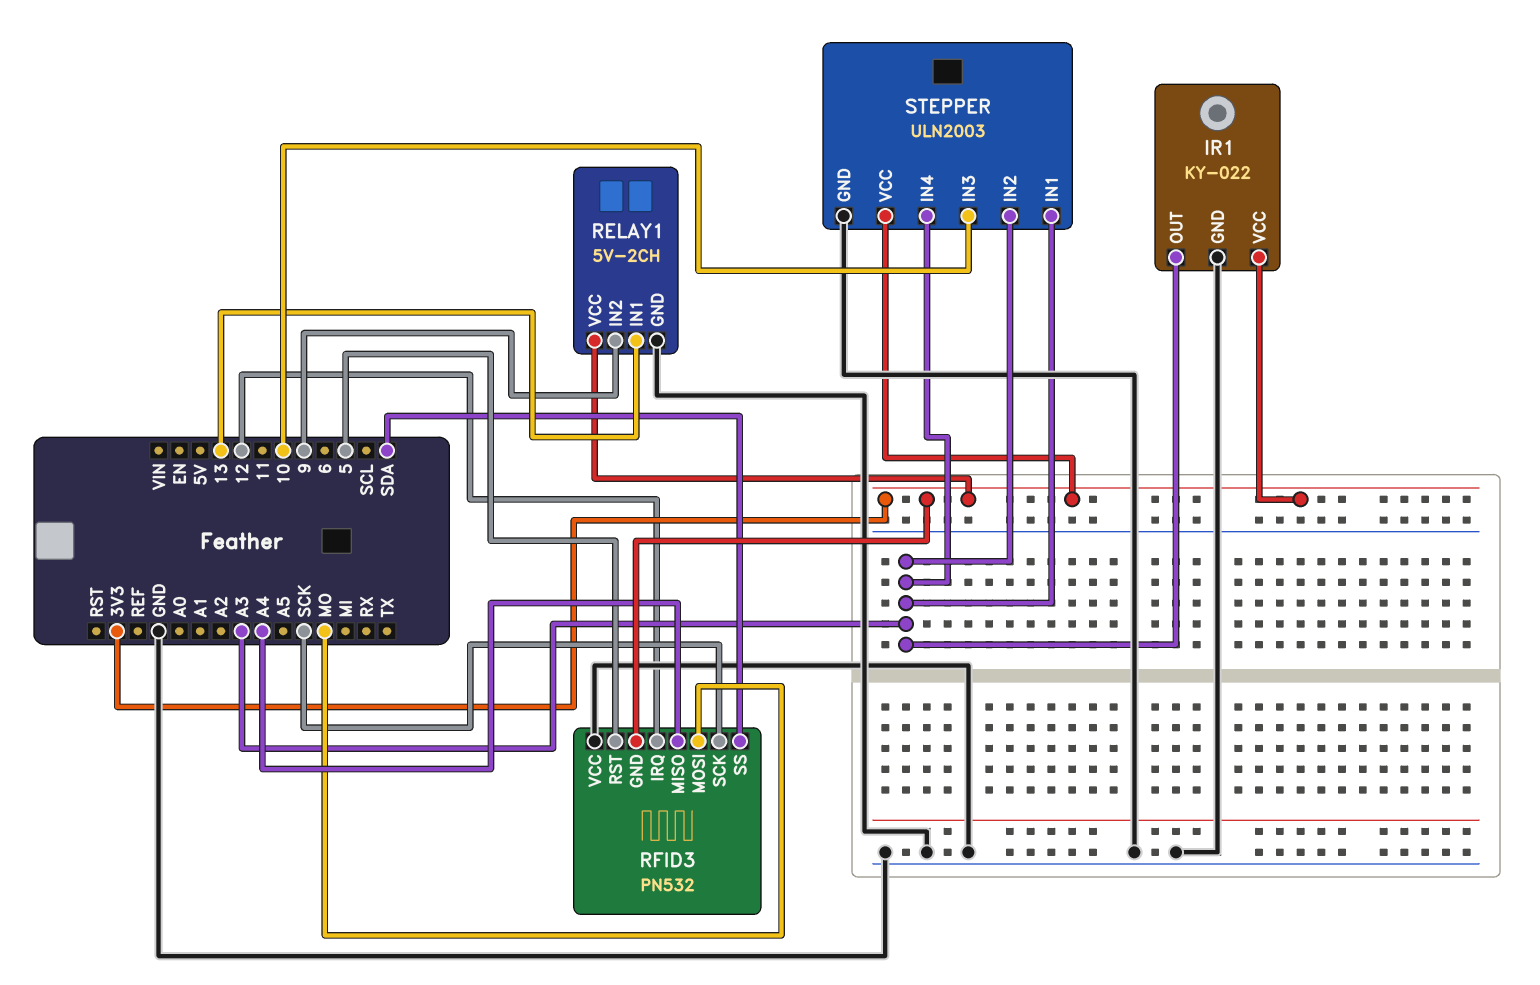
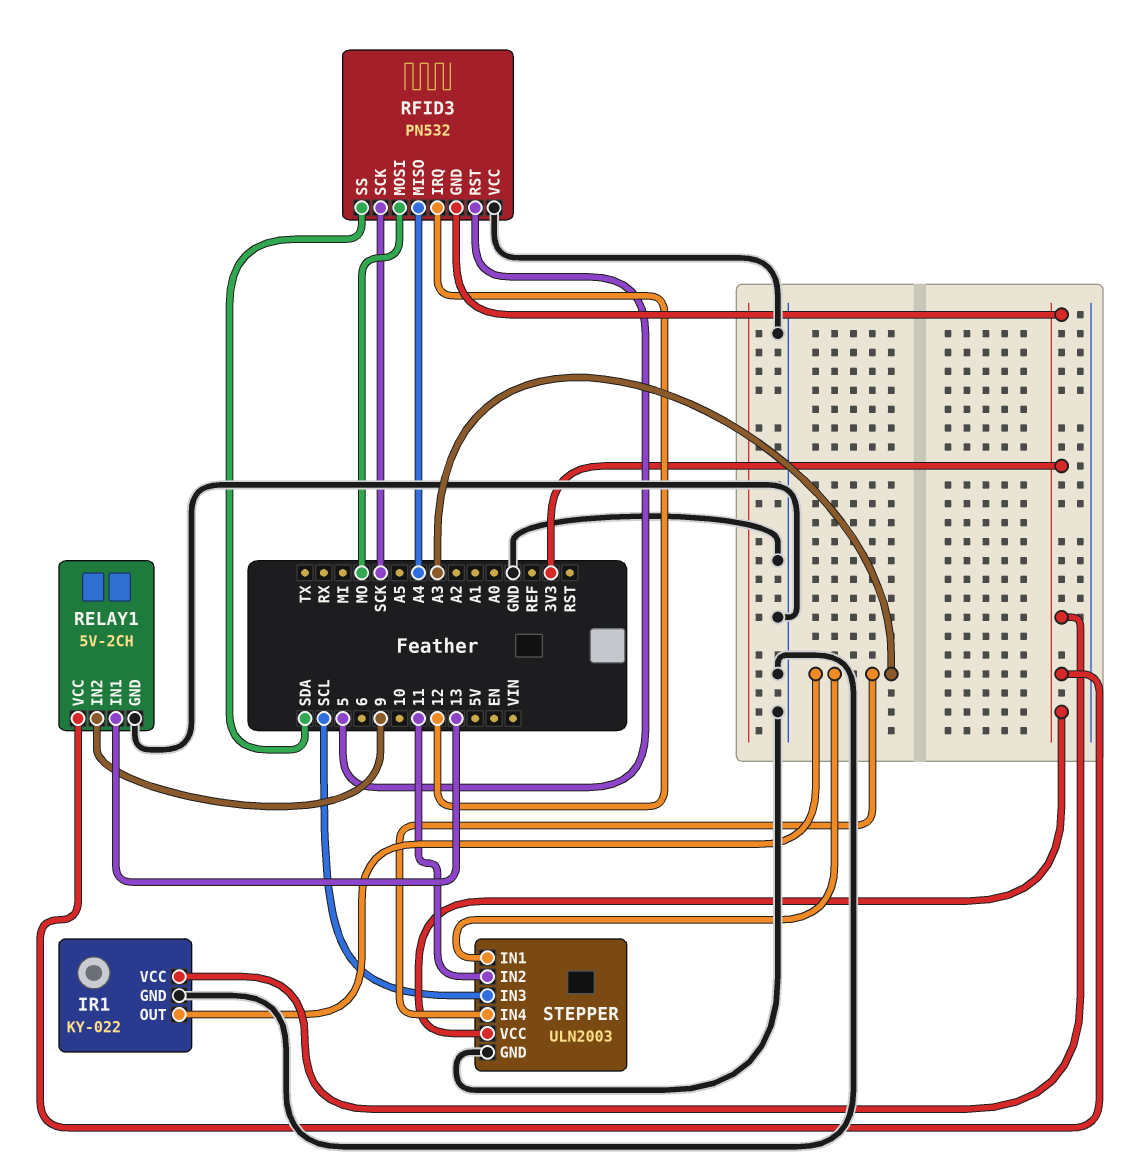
STEPPER pin IN2: A3 -> 11
STEPPER pin IN3: 10 -> SCL

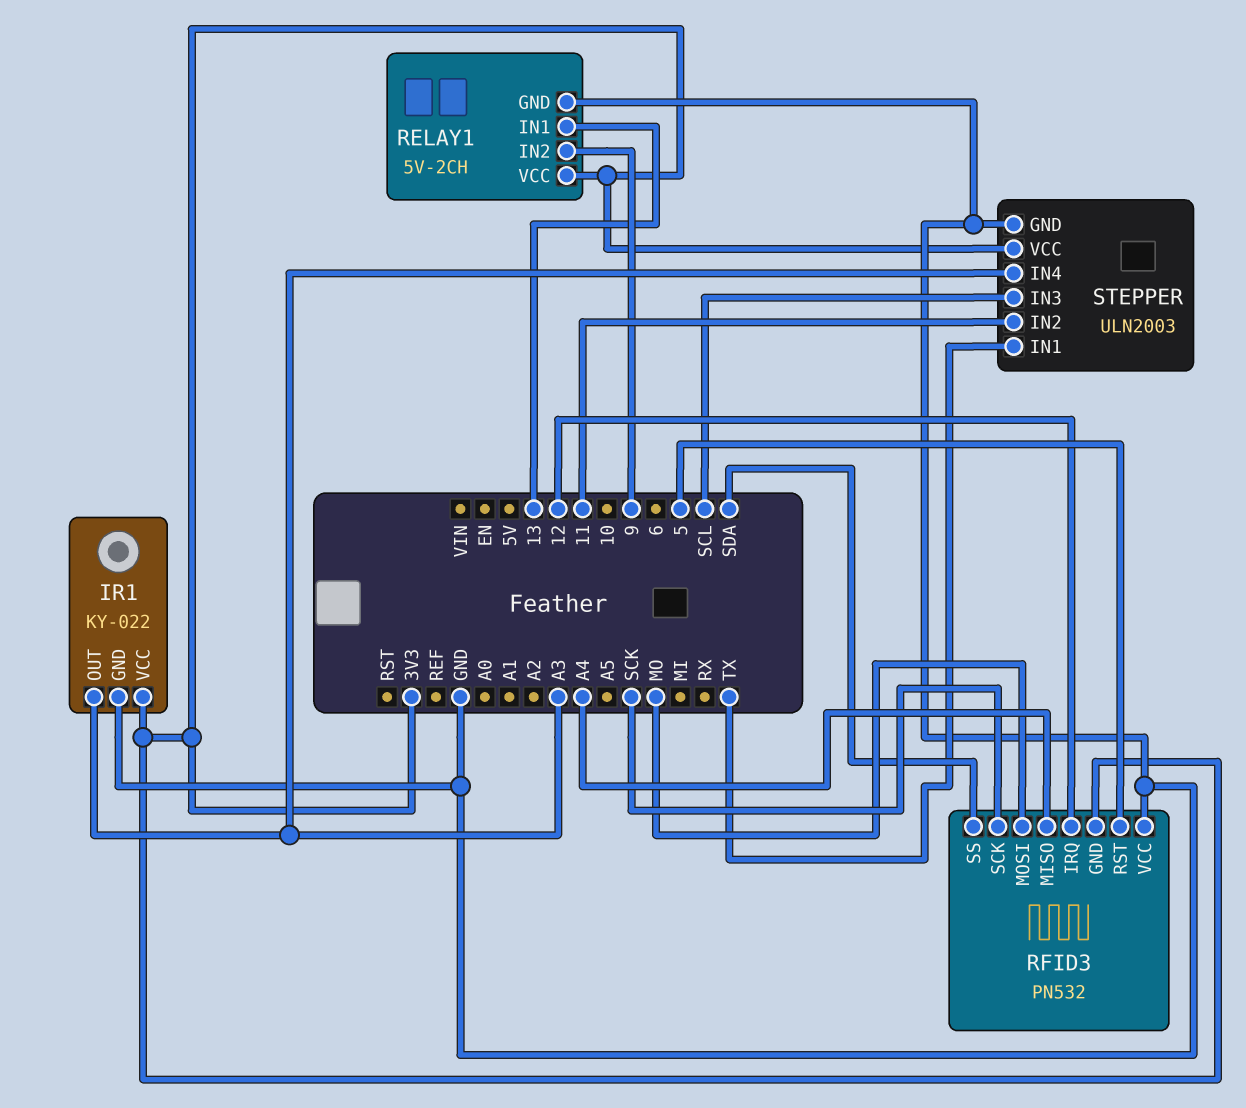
STEPPER pin IN1: A3 -> TX

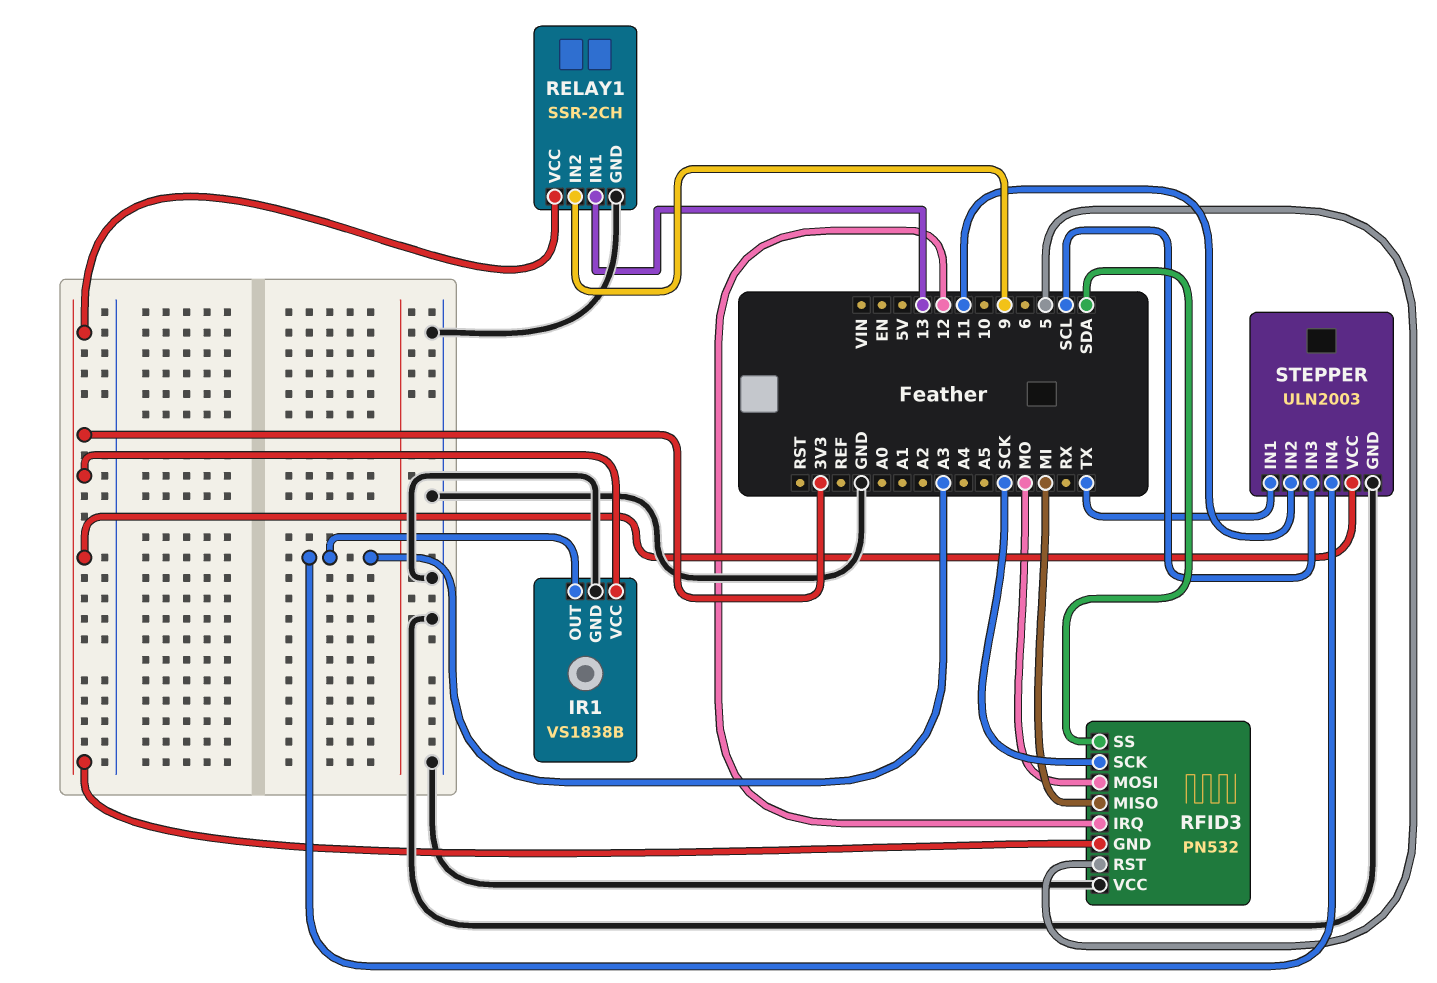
IR1: KY-022 -> VS1838B
RELAY1: 5V-2CH -> SSR-2CH
RFID3 pin MISO: A4 -> MI

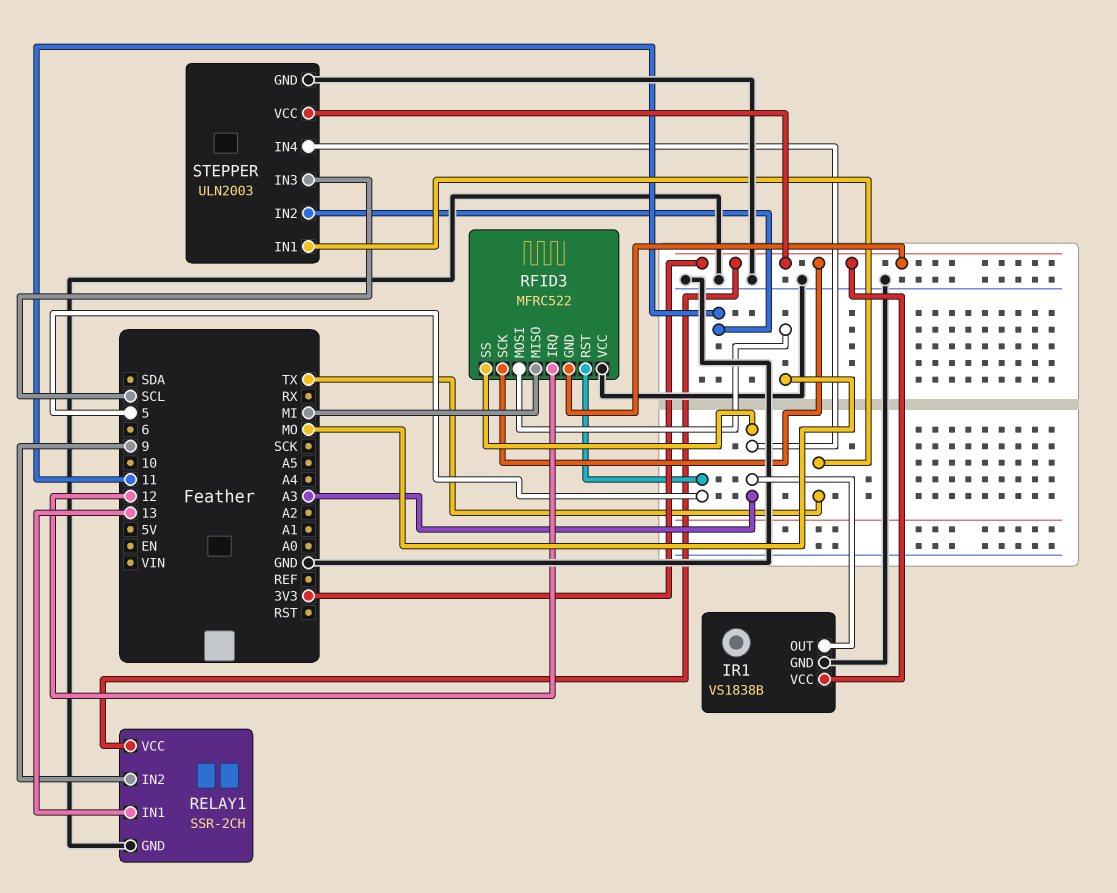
RFID3: PN532 -> MFRC522
RFID3 pin SCK: SCK -> 3V3
RFID3 pin SS: SDA -> A3

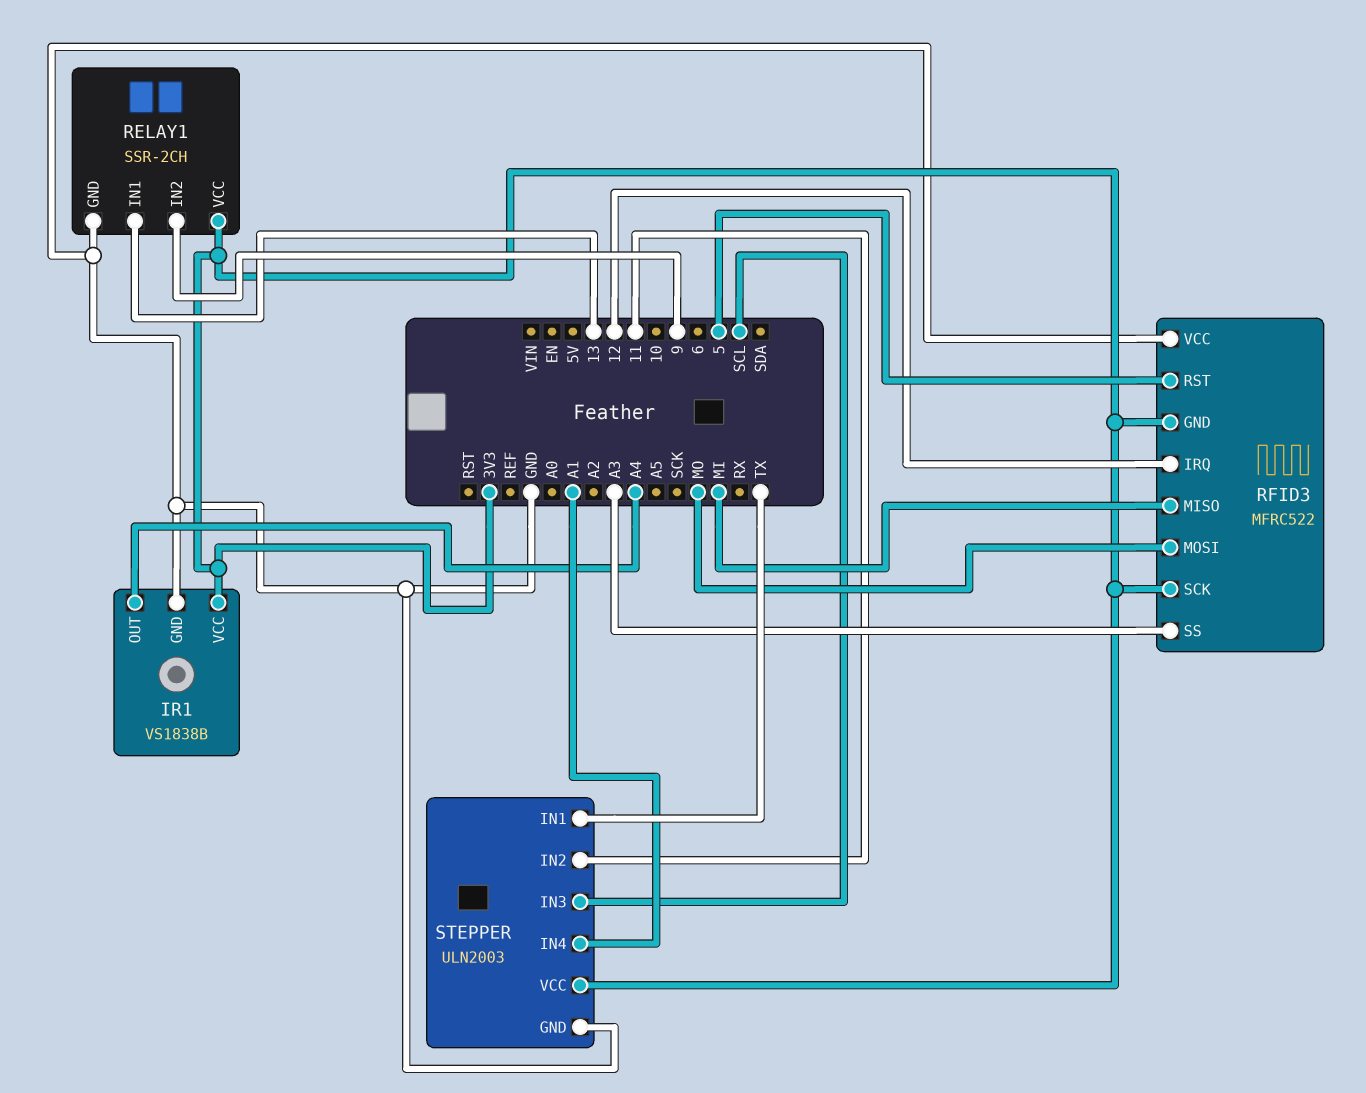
IR1 pin OUT: A3 -> A4
STEPPER pin IN4: A3 -> A1

